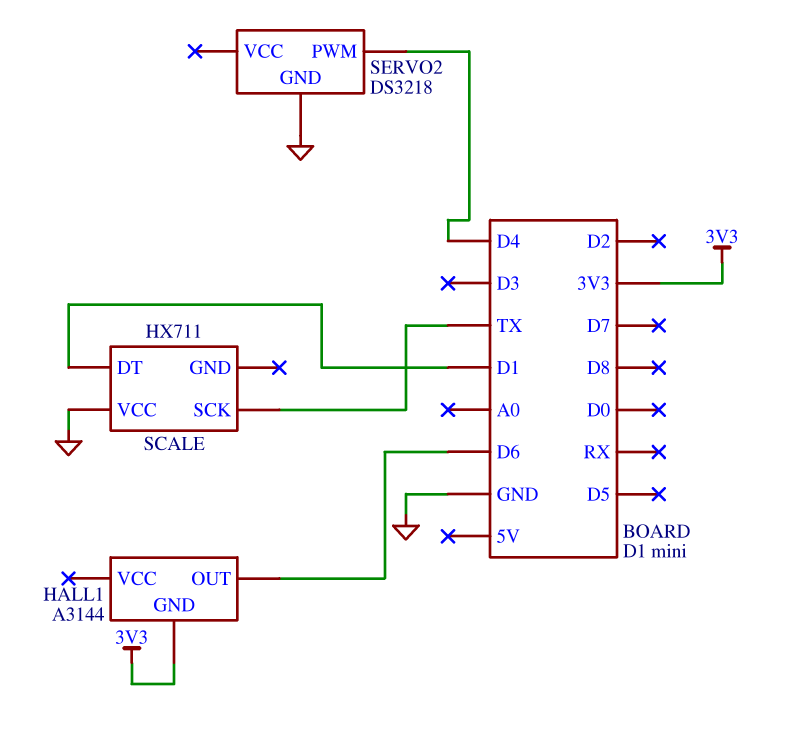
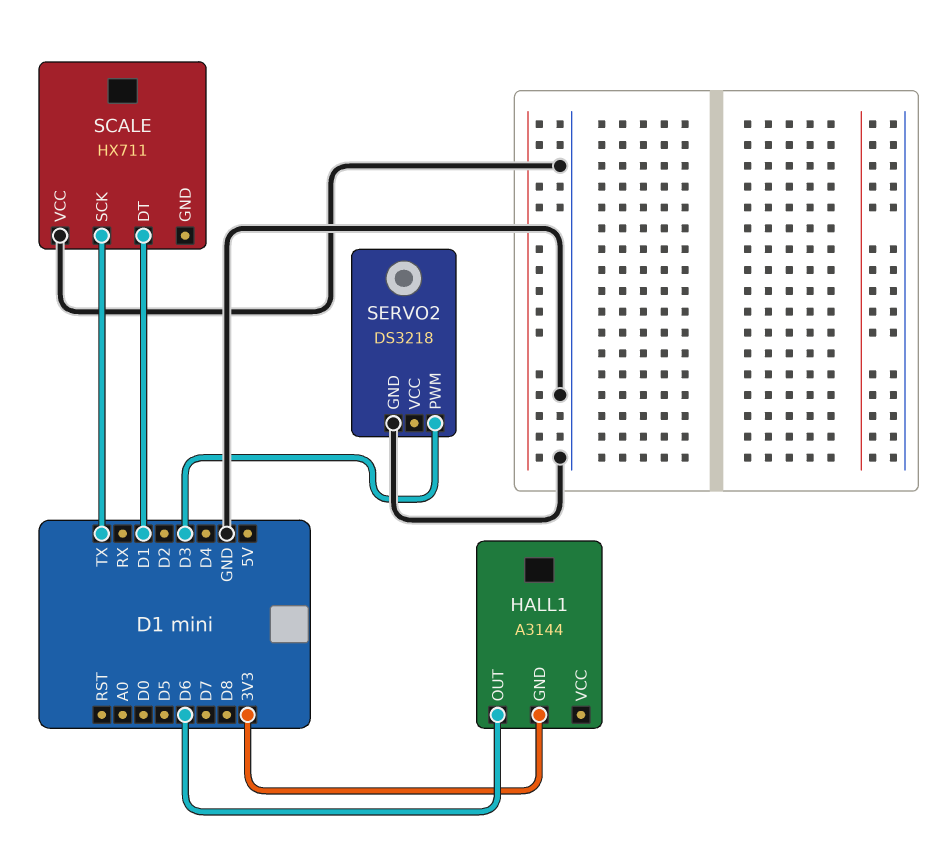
SERVO2 pin PWM: D4 -> D3

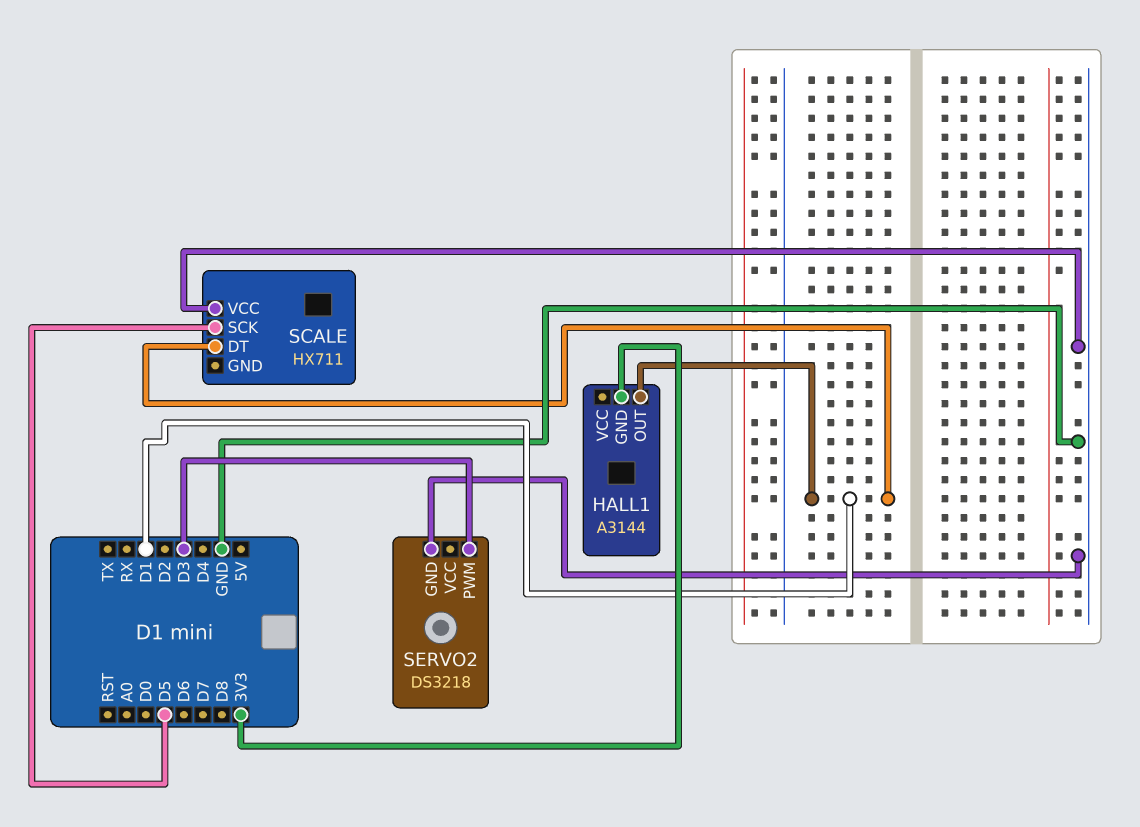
HALL1 pin OUT: D6 -> D1
SCALE pin SCK: TX -> D5

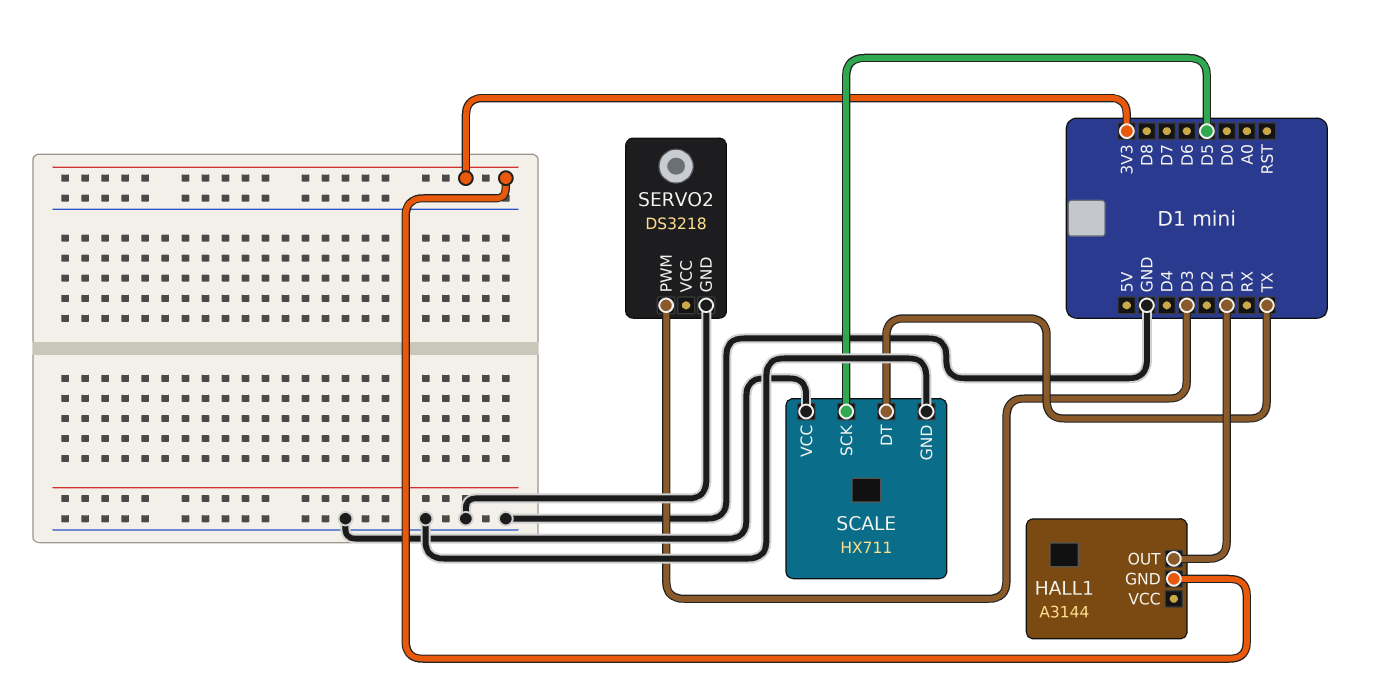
SCALE pin DT: D1 -> TX
SCALE pin GND: none -> GND

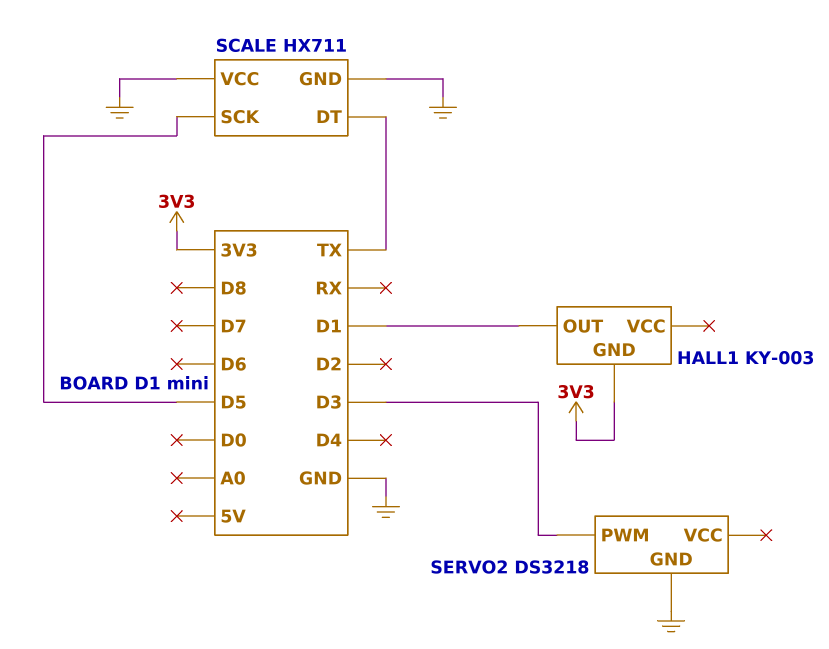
HALL1: A3144 -> KY-003

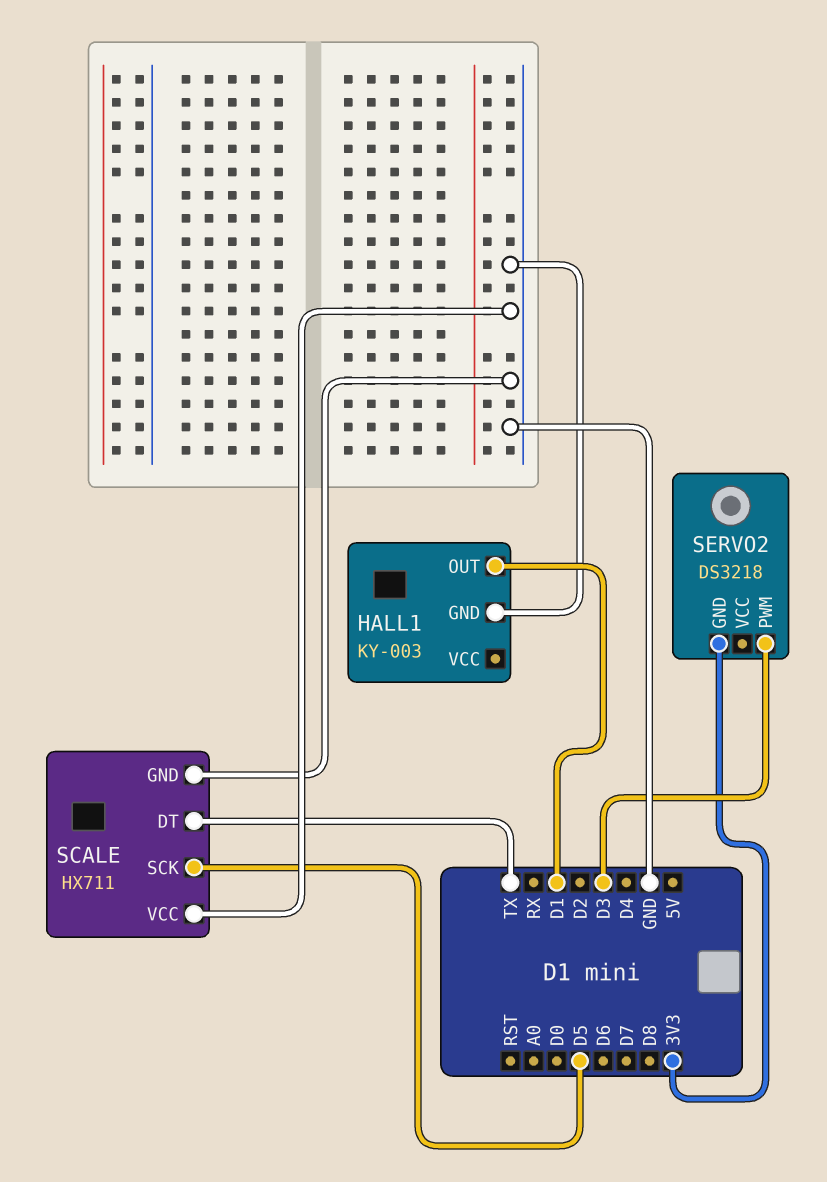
HALL1 pin GND: 3V3 -> GND
SERVO2 pin GND: GND -> 3V3

